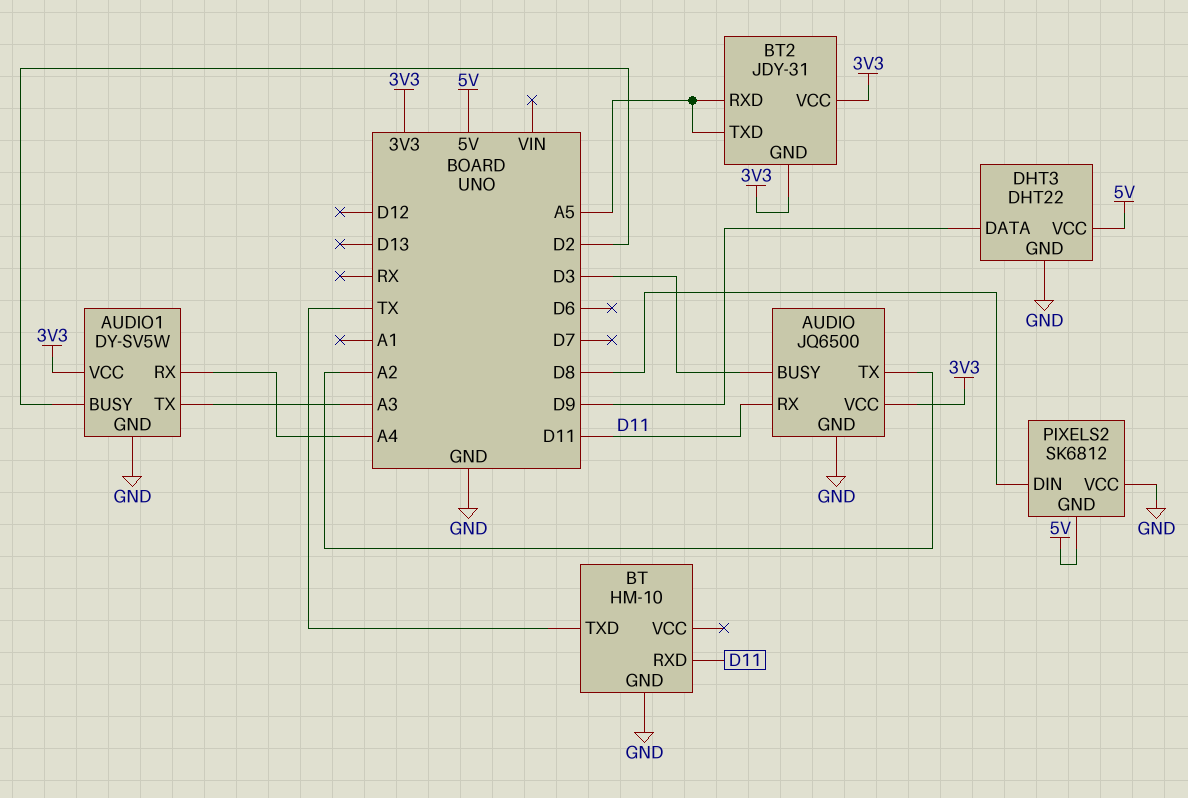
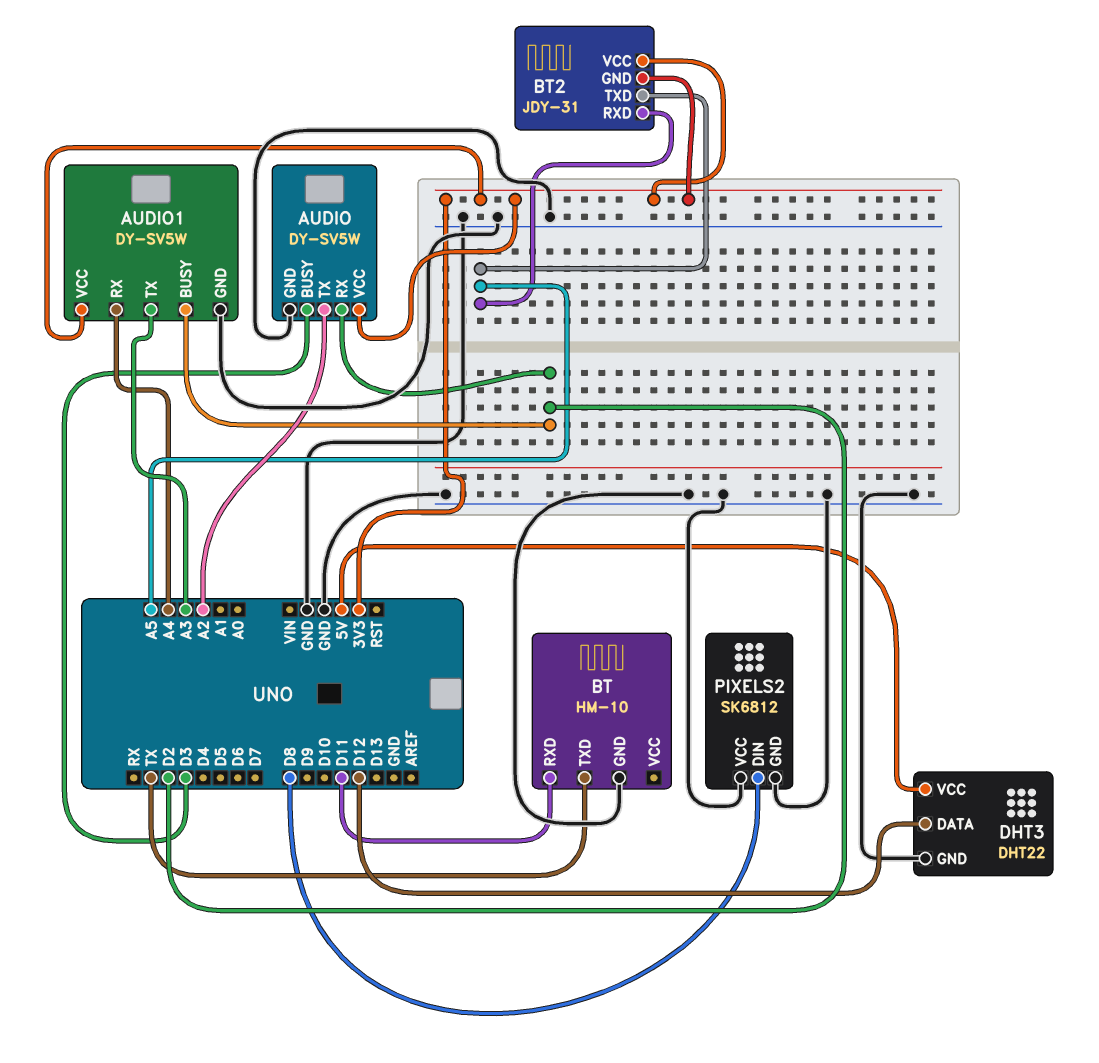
AUDIO: JQ6500 -> DY-SV5W
AUDIO pin RX: D11 -> D2
DHT3 pin DATA: D9 -> D12
PIXELS2 pin GND: 5V -> GND

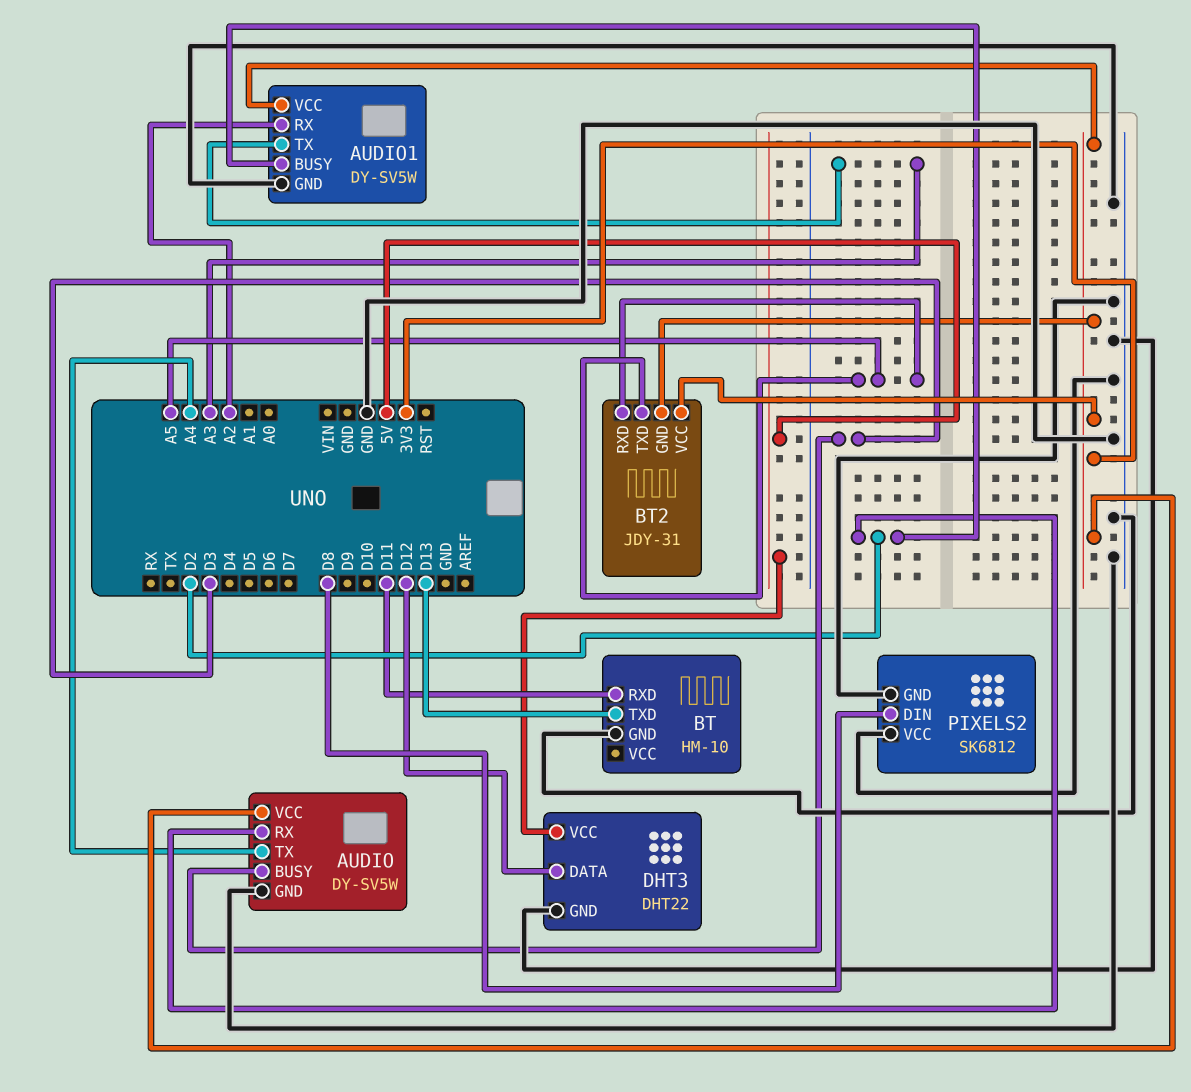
AUDIO pin TX: A2 -> A4
AUDIO1 pin RX: A4 -> A2
BT pin TXD: TX -> D13

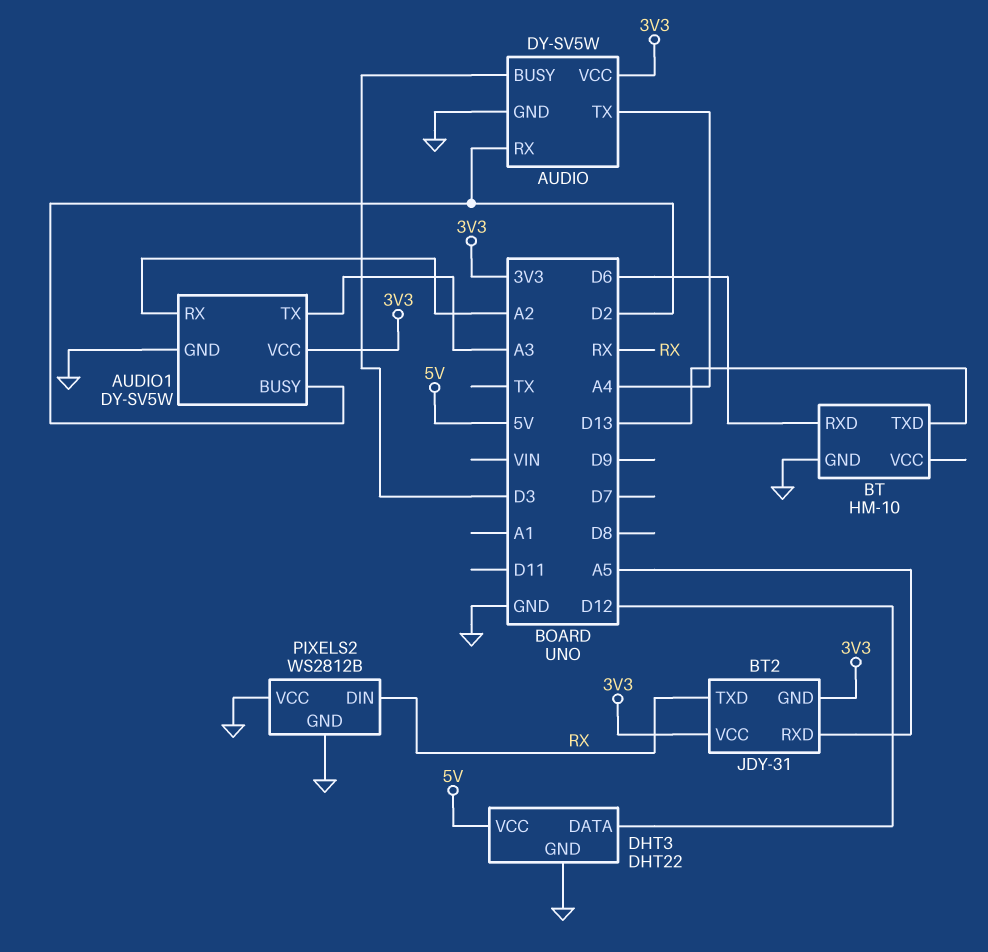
BT pin RXD: D11 -> D6
BT2 pin TXD: A5 -> RX
PIXELS2: SK6812 -> WS2812B
PIXELS2 pin DIN: D8 -> RX

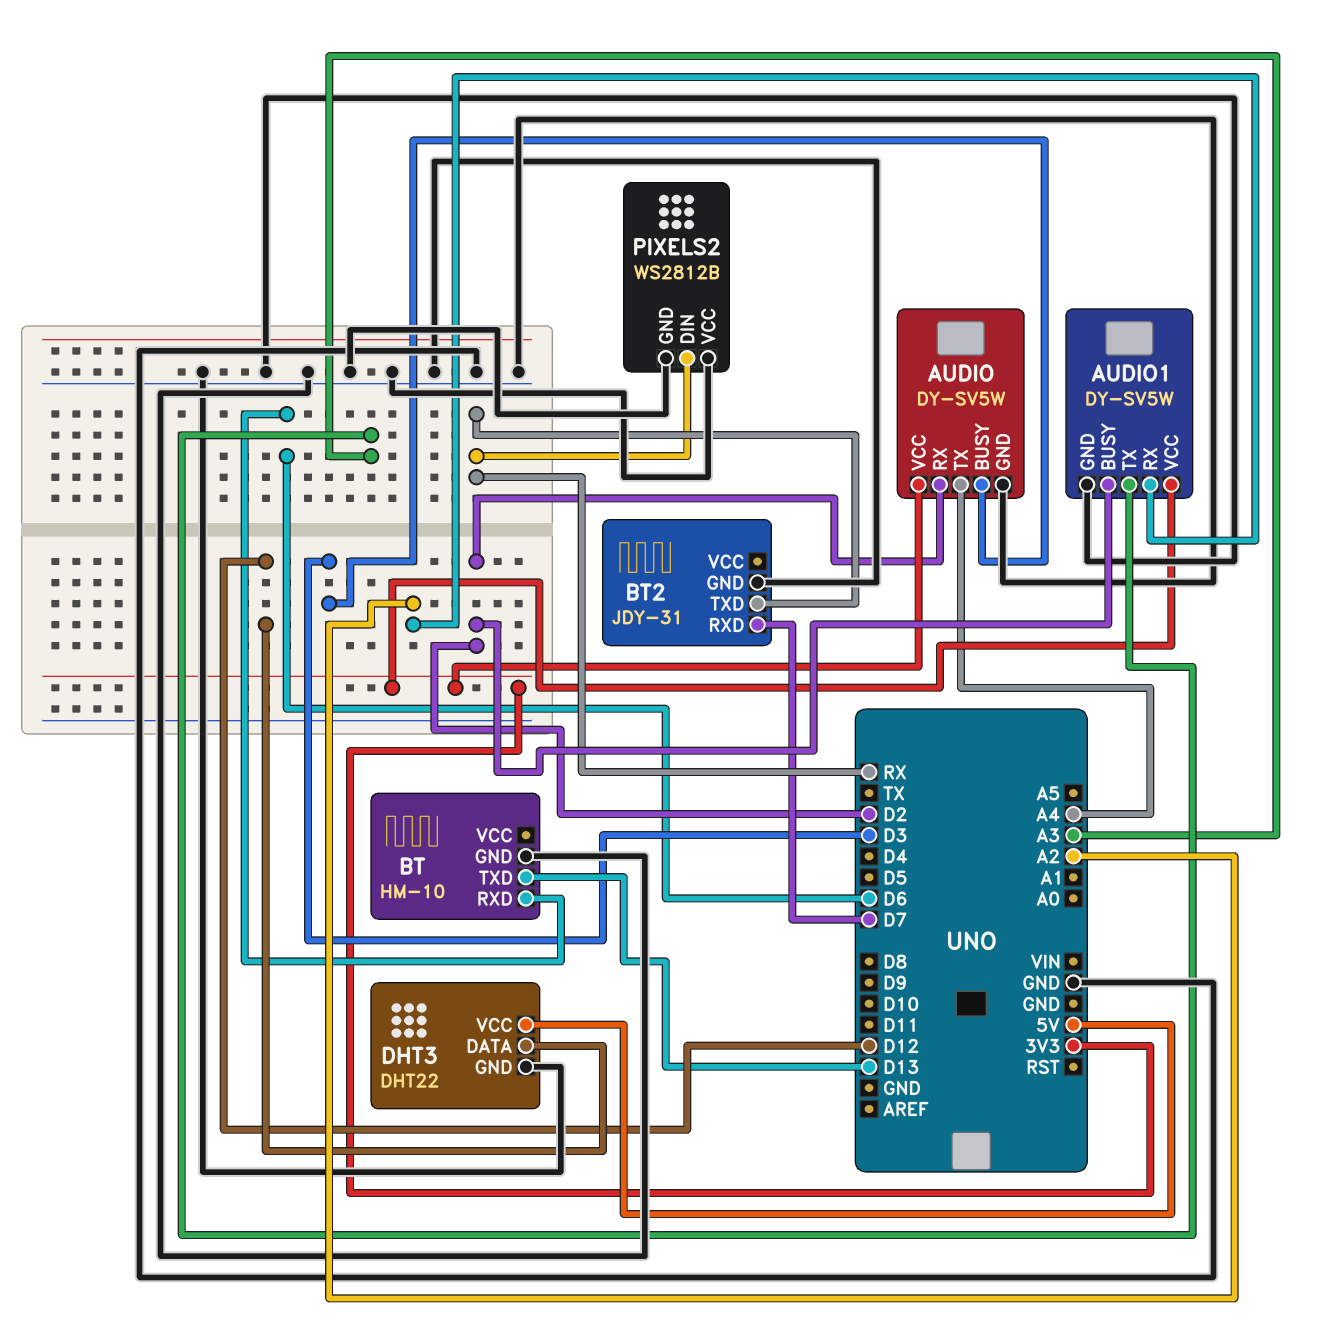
BT2 pin GND: 3V3 -> GND
BT2 pin RXD: A5 -> D7
BT2 pin VCC: 3V3 -> none

